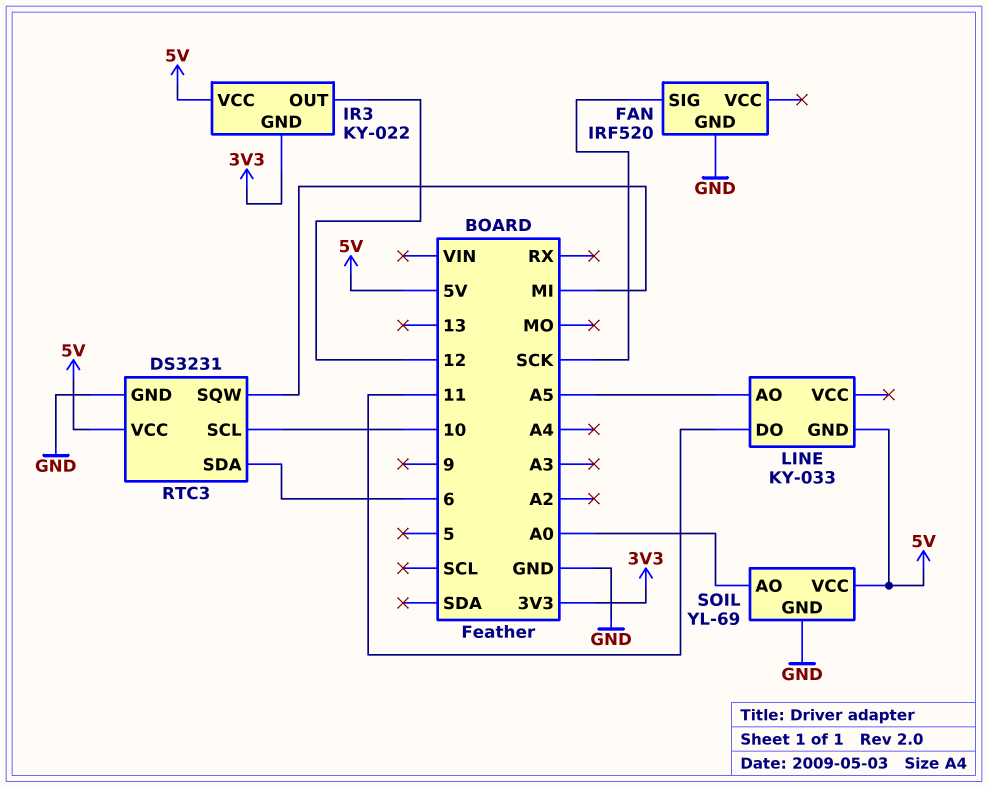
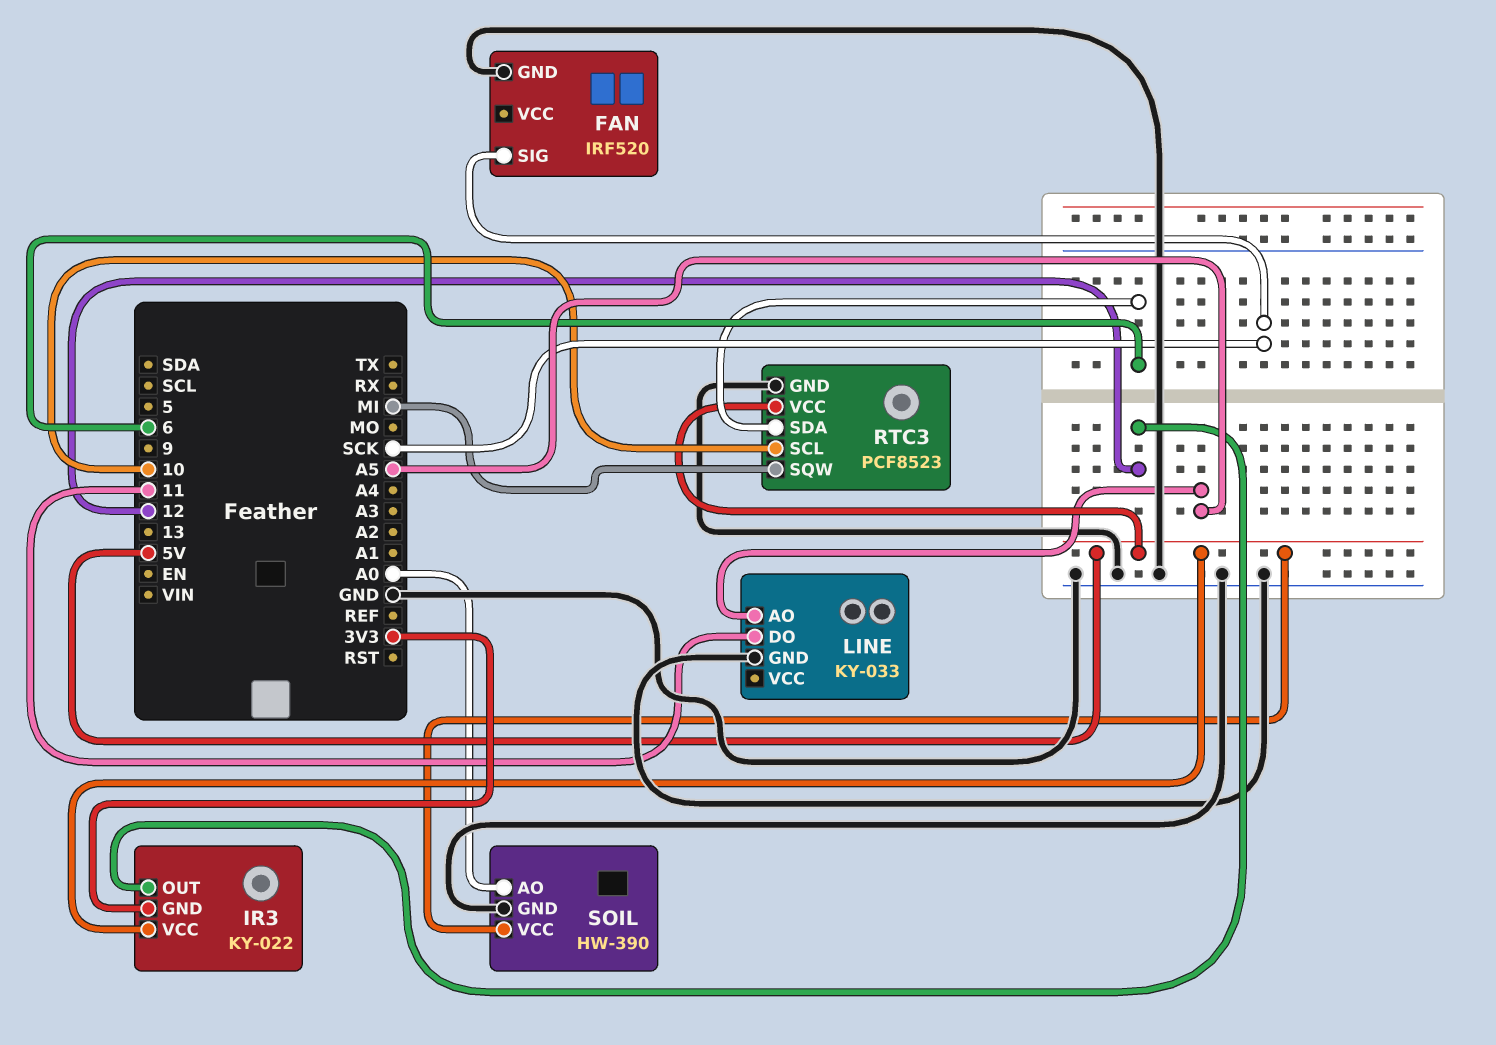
LINE pin GND: 5V -> GND
RTC3: DS3231 -> PCF8523
SOIL: YL-69 -> HW-390

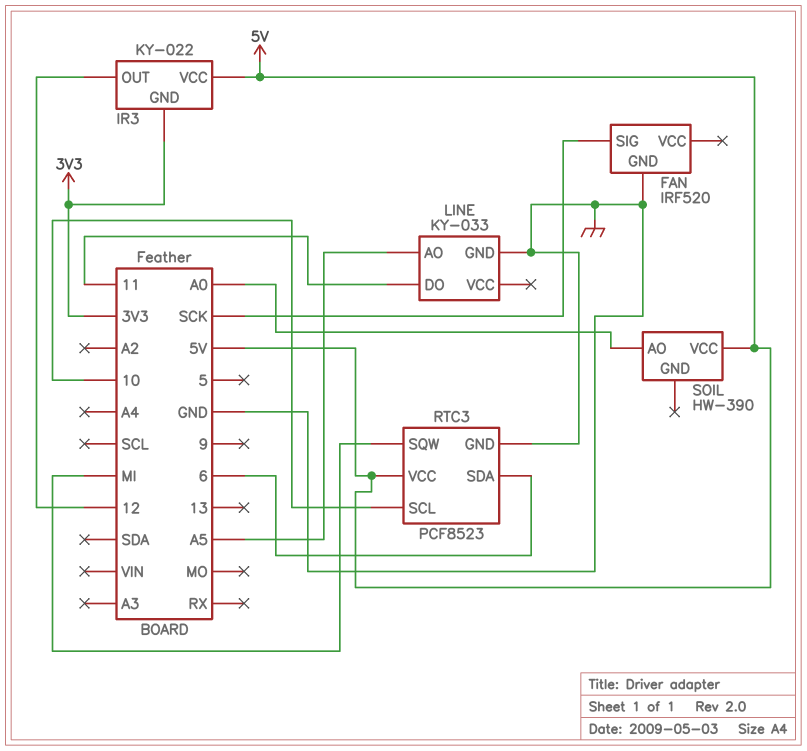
SOIL pin GND: GND -> none

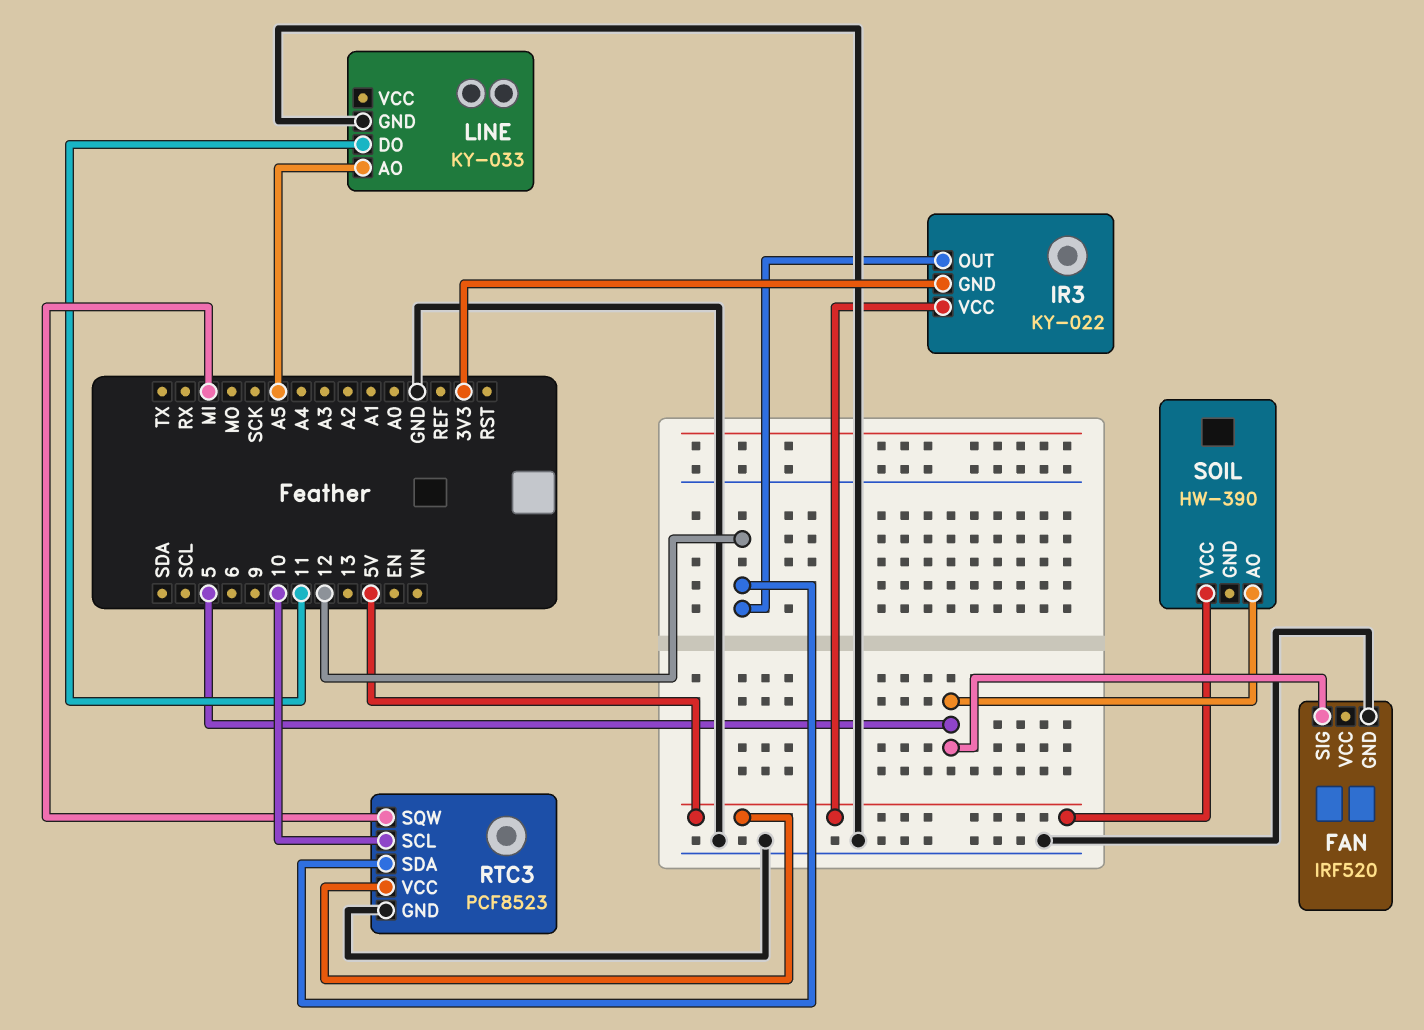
FAN pin SIG: SCK -> 5
RTC3 pin SDA: 6 -> 12
SOIL pin AO: A0 -> 5

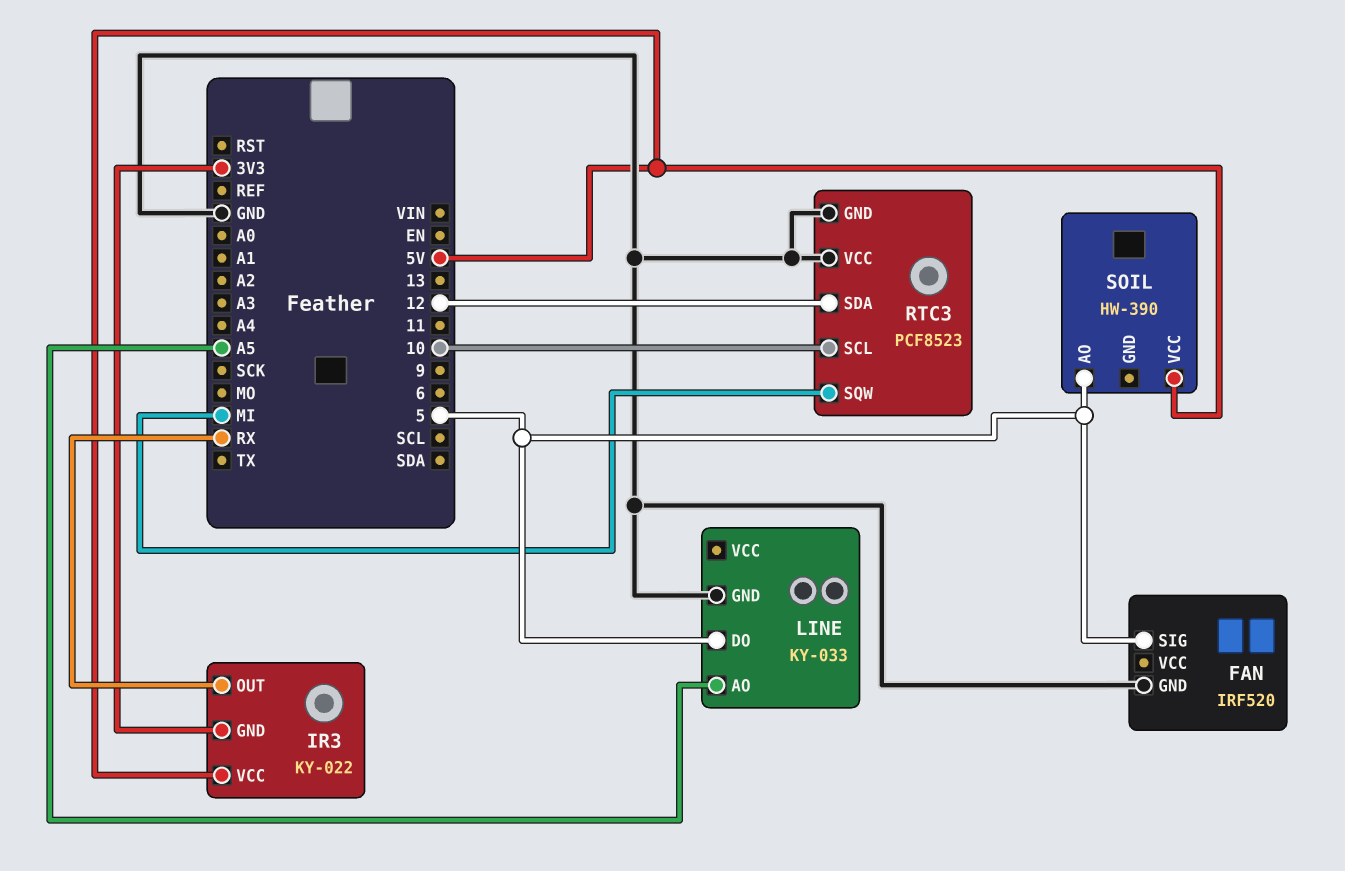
IR3 pin OUT: 12 -> RX
LINE pin DO: 11 -> 5
RTC3 pin VCC: 5V -> GND

